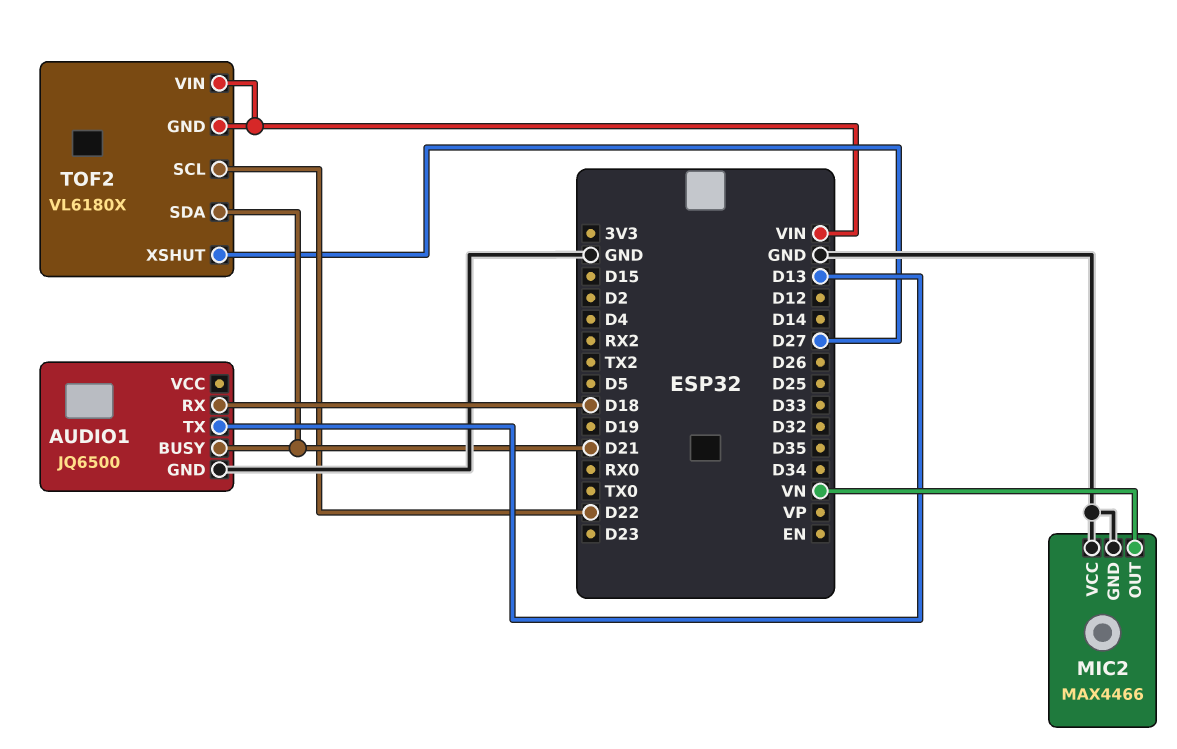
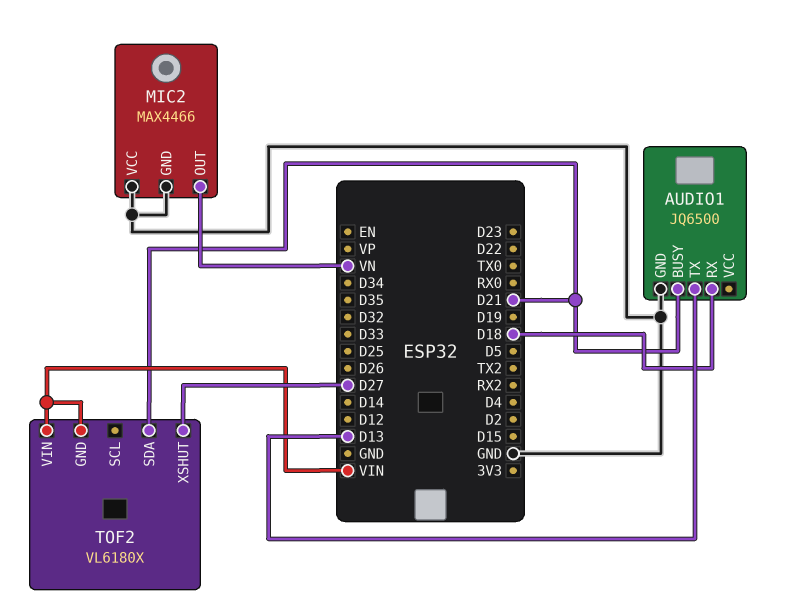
TOF2 pin SCL: D22 -> none

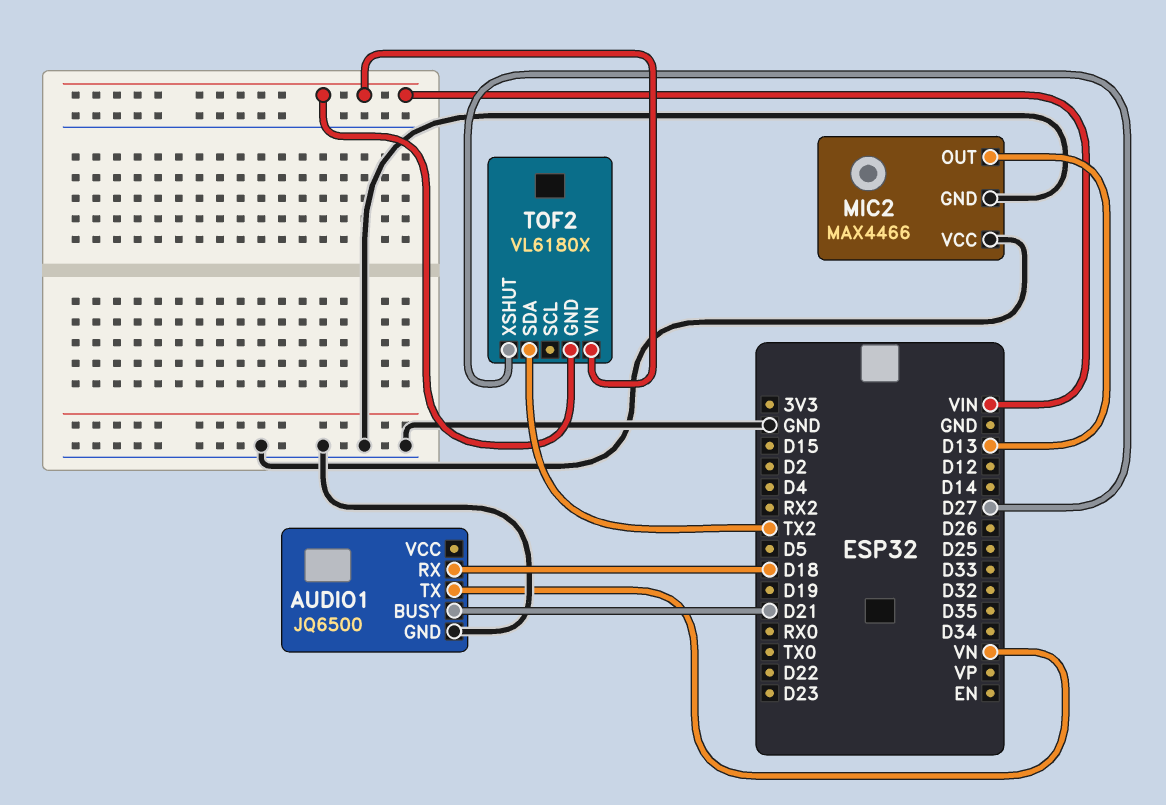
AUDIO1 pin TX: D13 -> VN
MIC2 pin OUT: VN -> D13
TOF2 pin SDA: D21 -> TX2

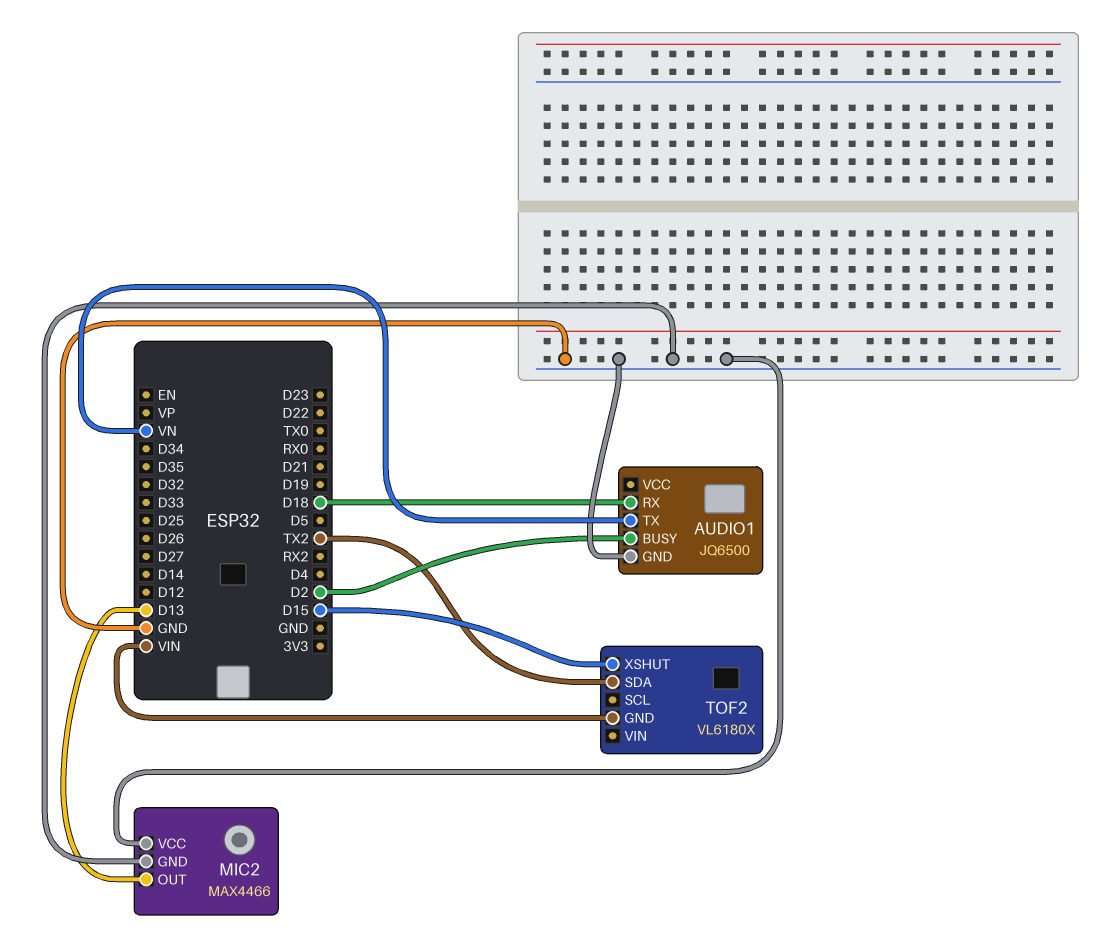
AUDIO1 pin BUSY: D21 -> D2
TOF2 pin VIN: VIN -> none
TOF2 pin XSHUT: D27 -> D15

